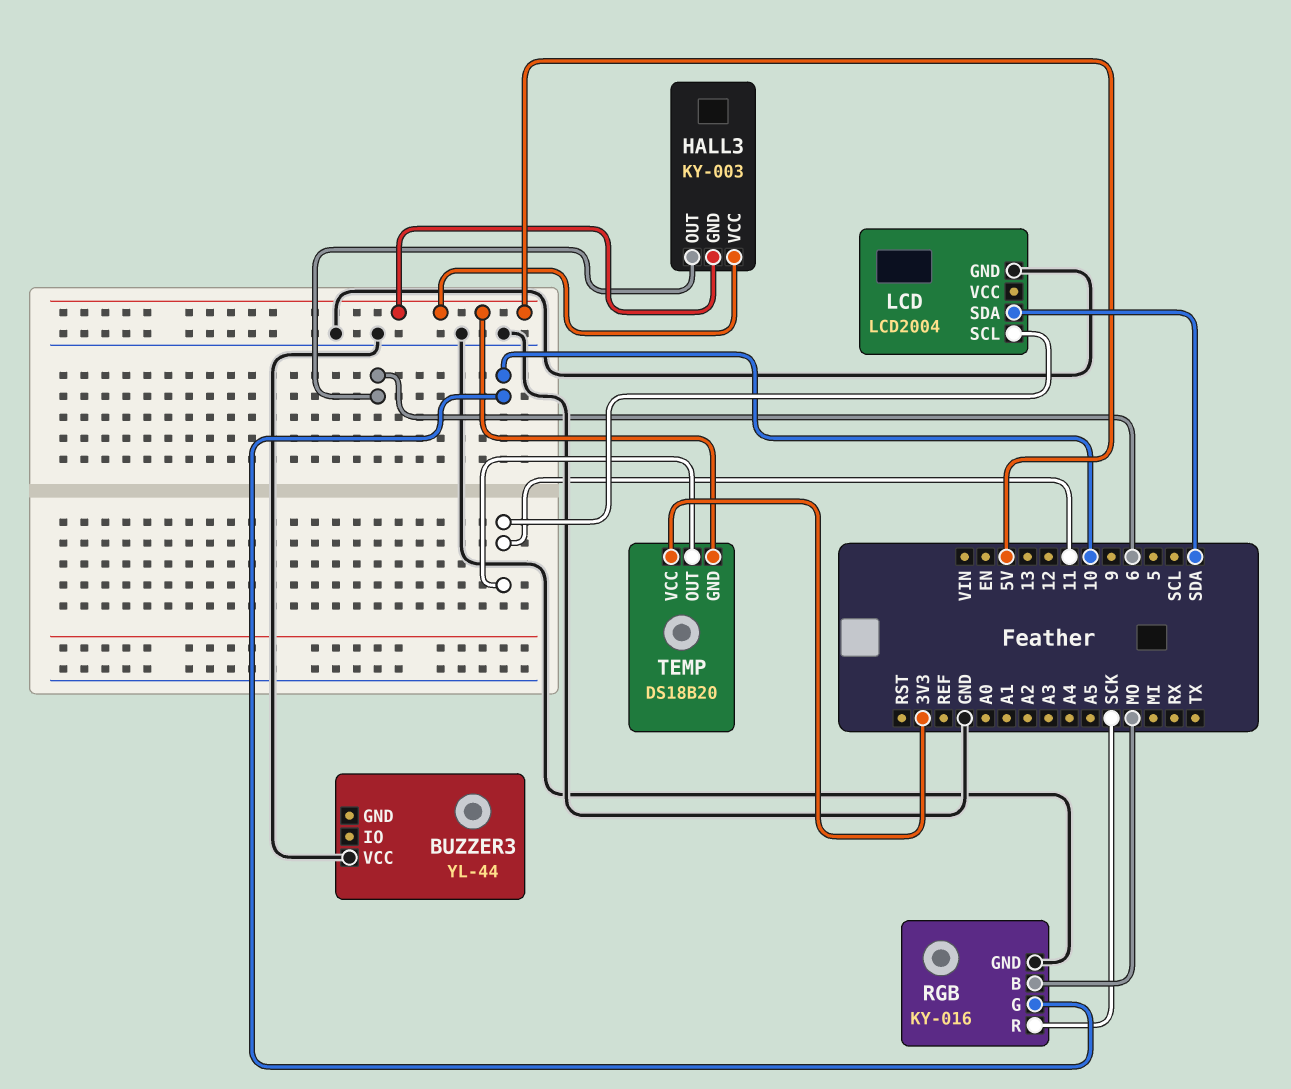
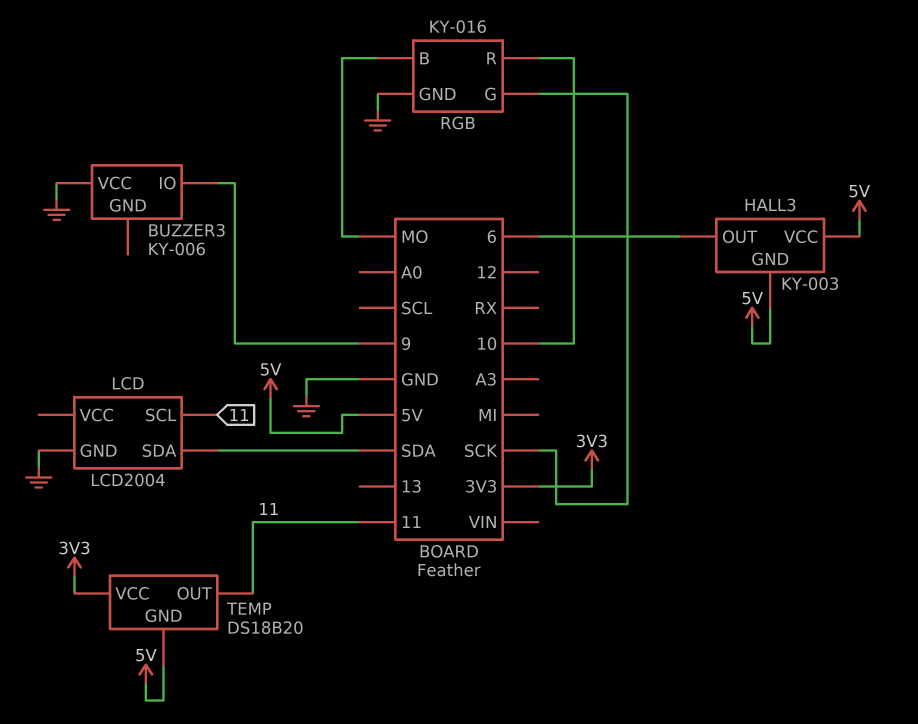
BUZZER3: YL-44 -> KY-006
BUZZER3 pin IO: none -> 9
RGB pin G: 10 -> SCK
RGB pin R: SCK -> 10

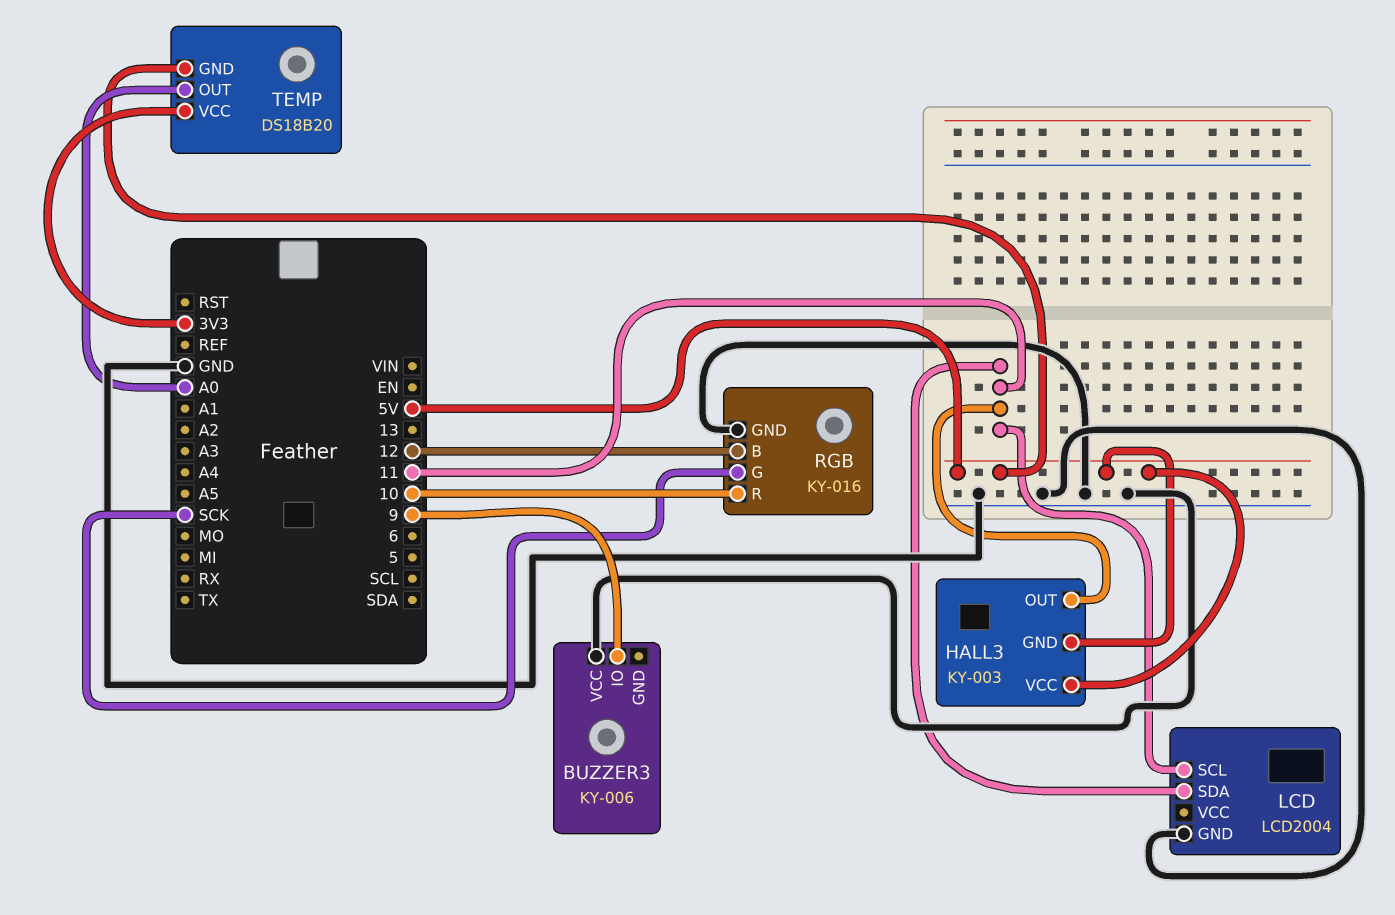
HALL3 pin OUT: 6 -> 11
LCD pin SDA: SDA -> 11
RGB pin B: MO -> 12
TEMP pin OUT: 11 -> A0

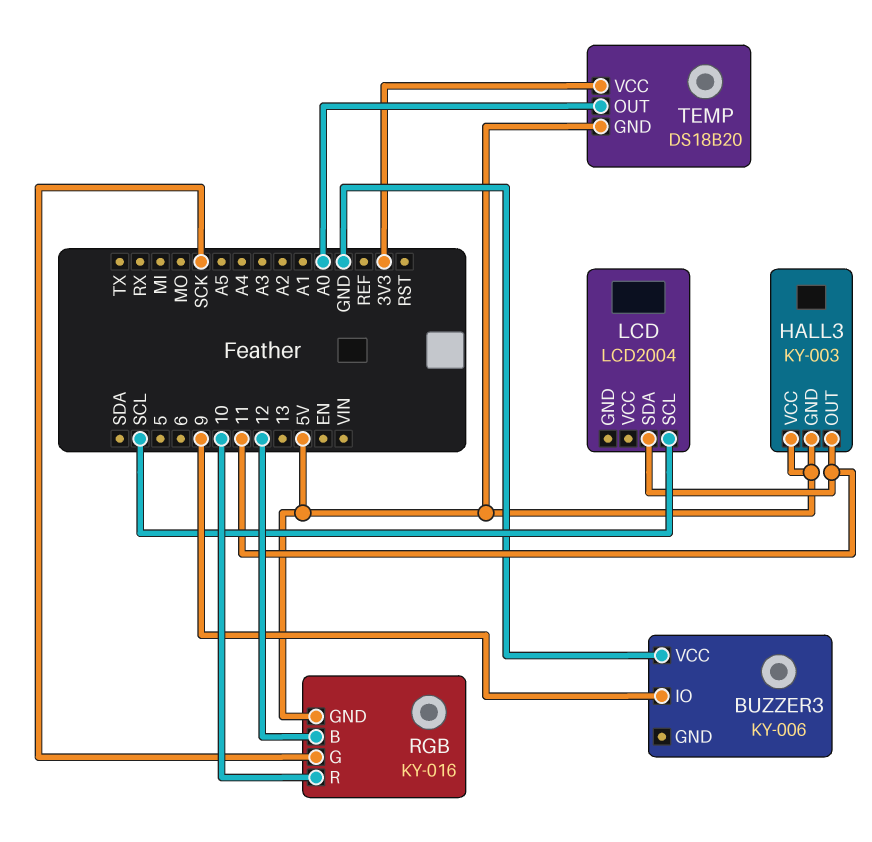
LCD pin GND: GND -> none
LCD pin SCL: 11 -> SCL
RGB pin GND: GND -> 5V

